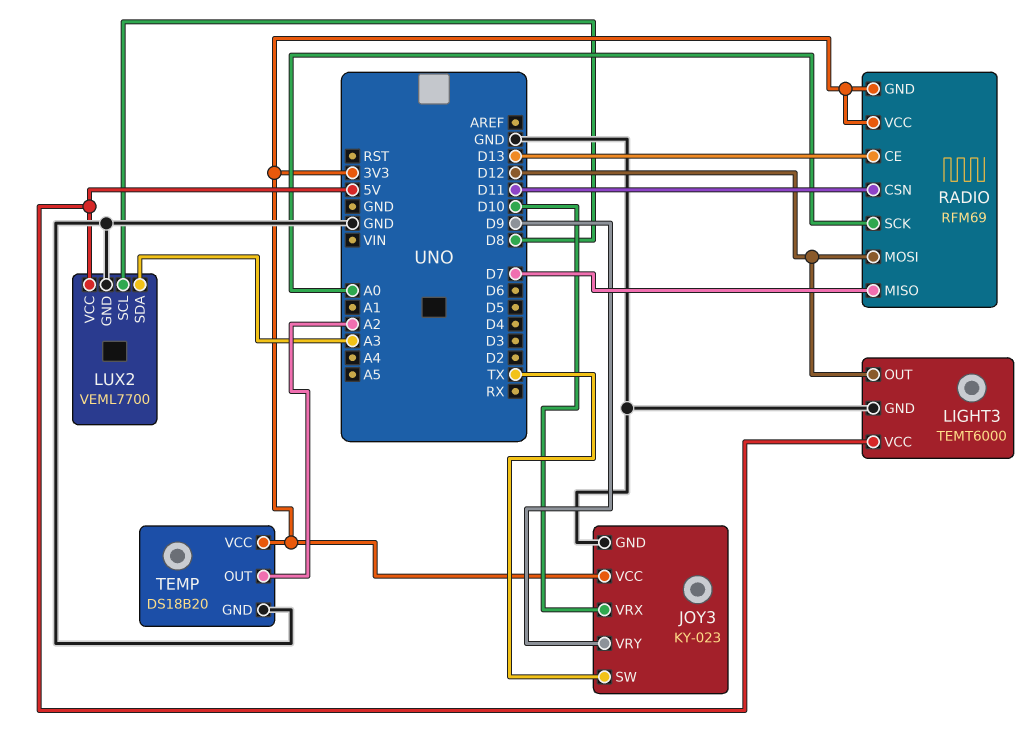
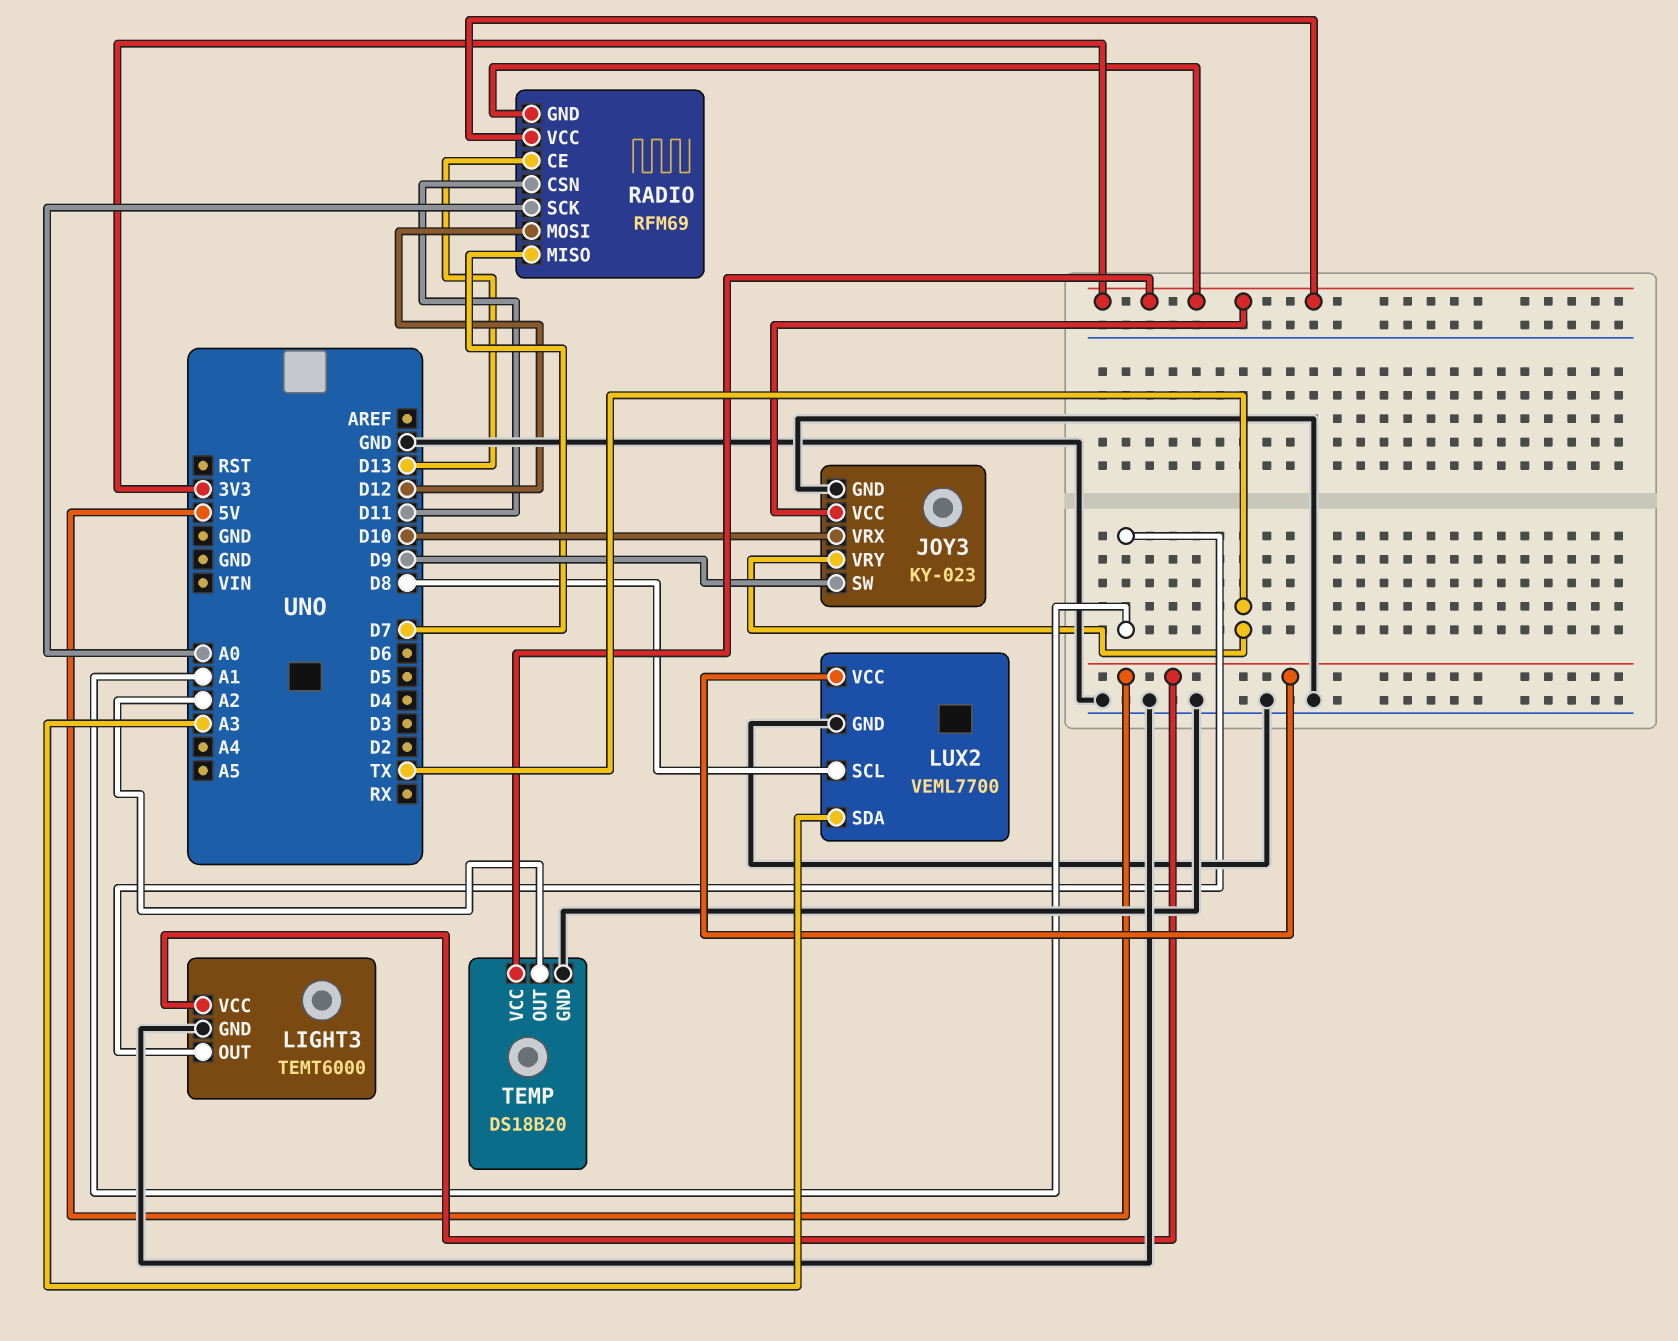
JOY3 pin SW: TX -> D9
JOY3 pin VRY: D9 -> TX
LIGHT3 pin OUT: D12 -> A1

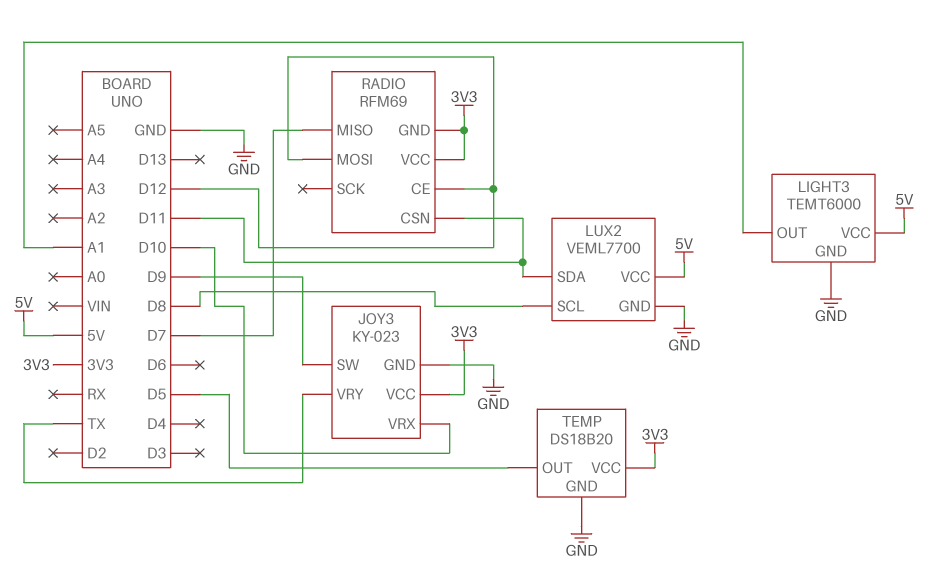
LUX2 pin SDA: A3 -> D11
RADIO pin CE: D13 -> D12
RADIO pin SCK: A0 -> none
TEMP pin OUT: A2 -> D5

